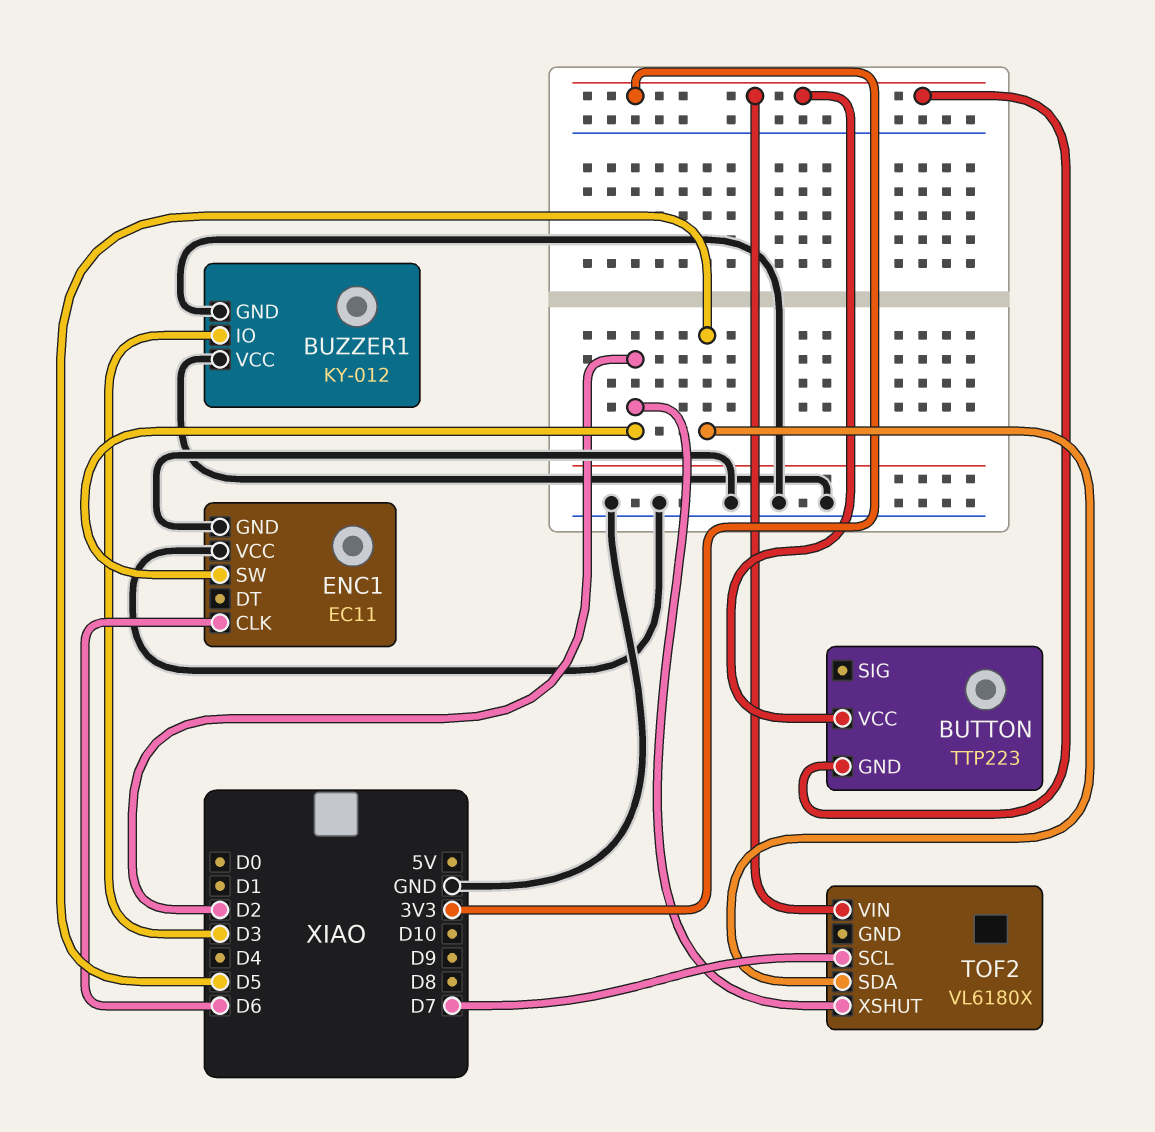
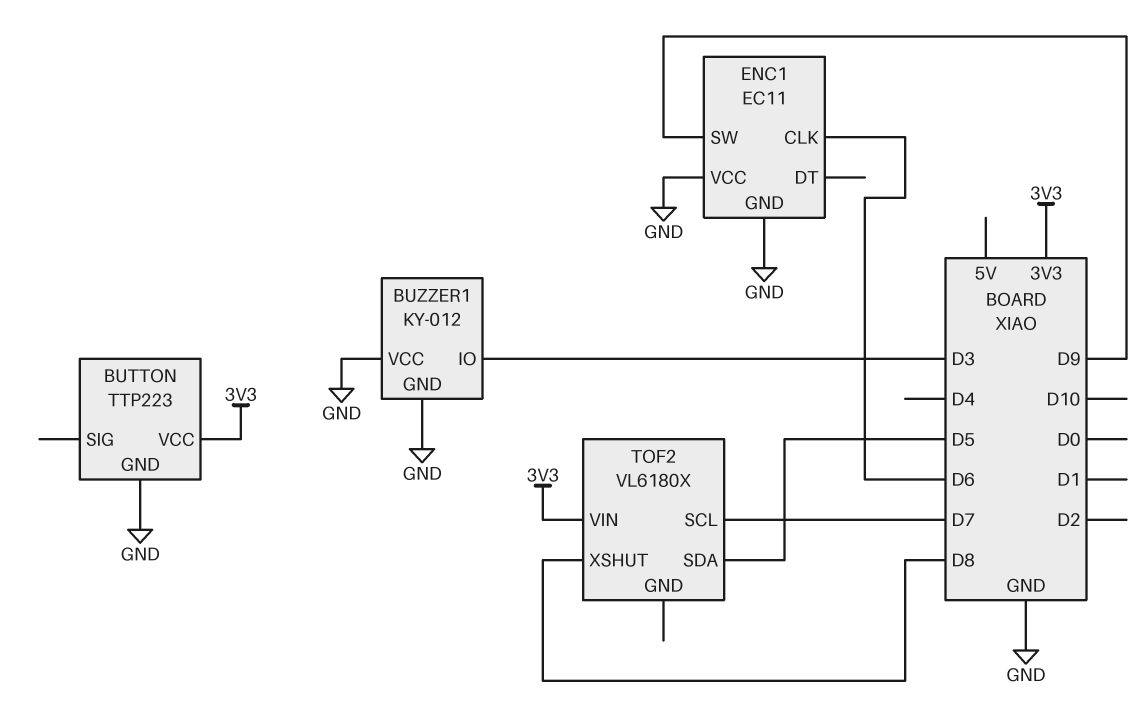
BUTTON pin GND: 3V3 -> GND
ENC1 pin SW: D2 -> D9
TOF2 pin XSHUT: D2 -> D8

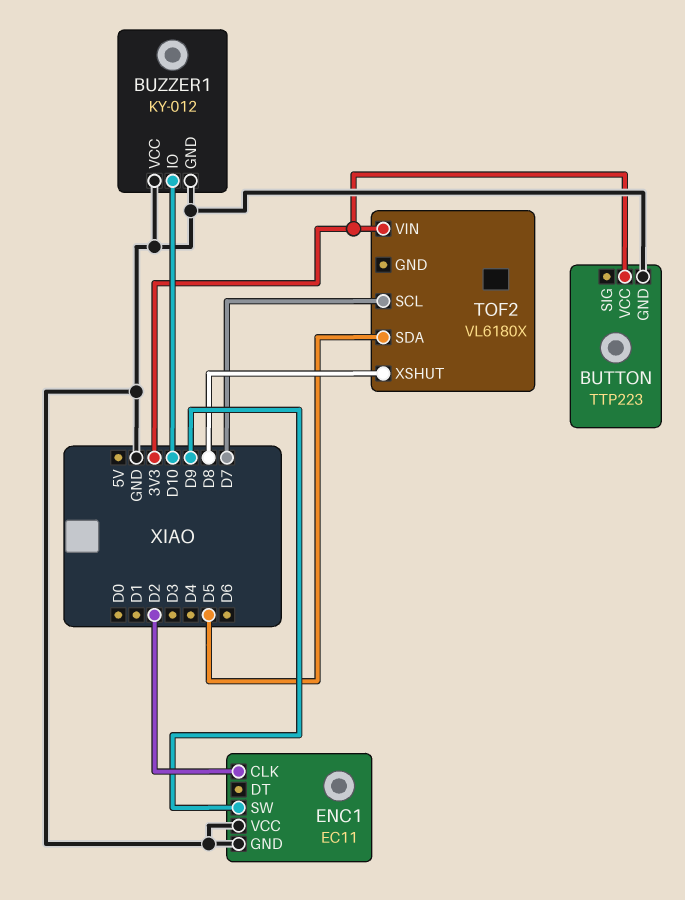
BUZZER1 pin IO: D3 -> D10
ENC1 pin CLK: D6 -> D2

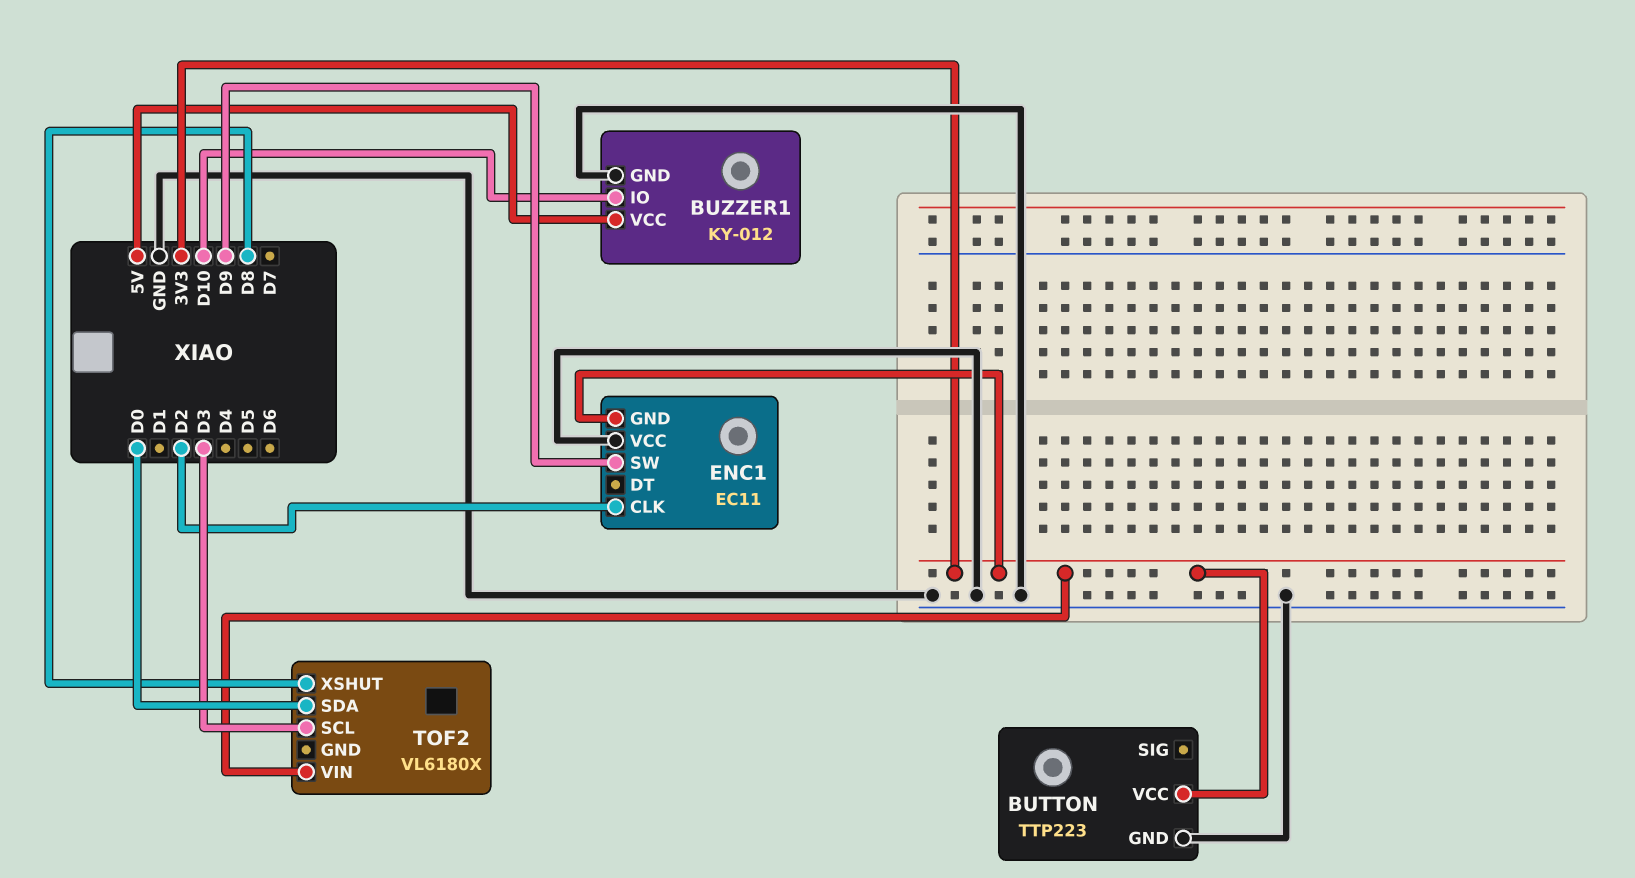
BUZZER1 pin VCC: GND -> 5V
ENC1 pin GND: GND -> 3V3
TOF2 pin SCL: D7 -> D3
TOF2 pin SDA: D5 -> D0

